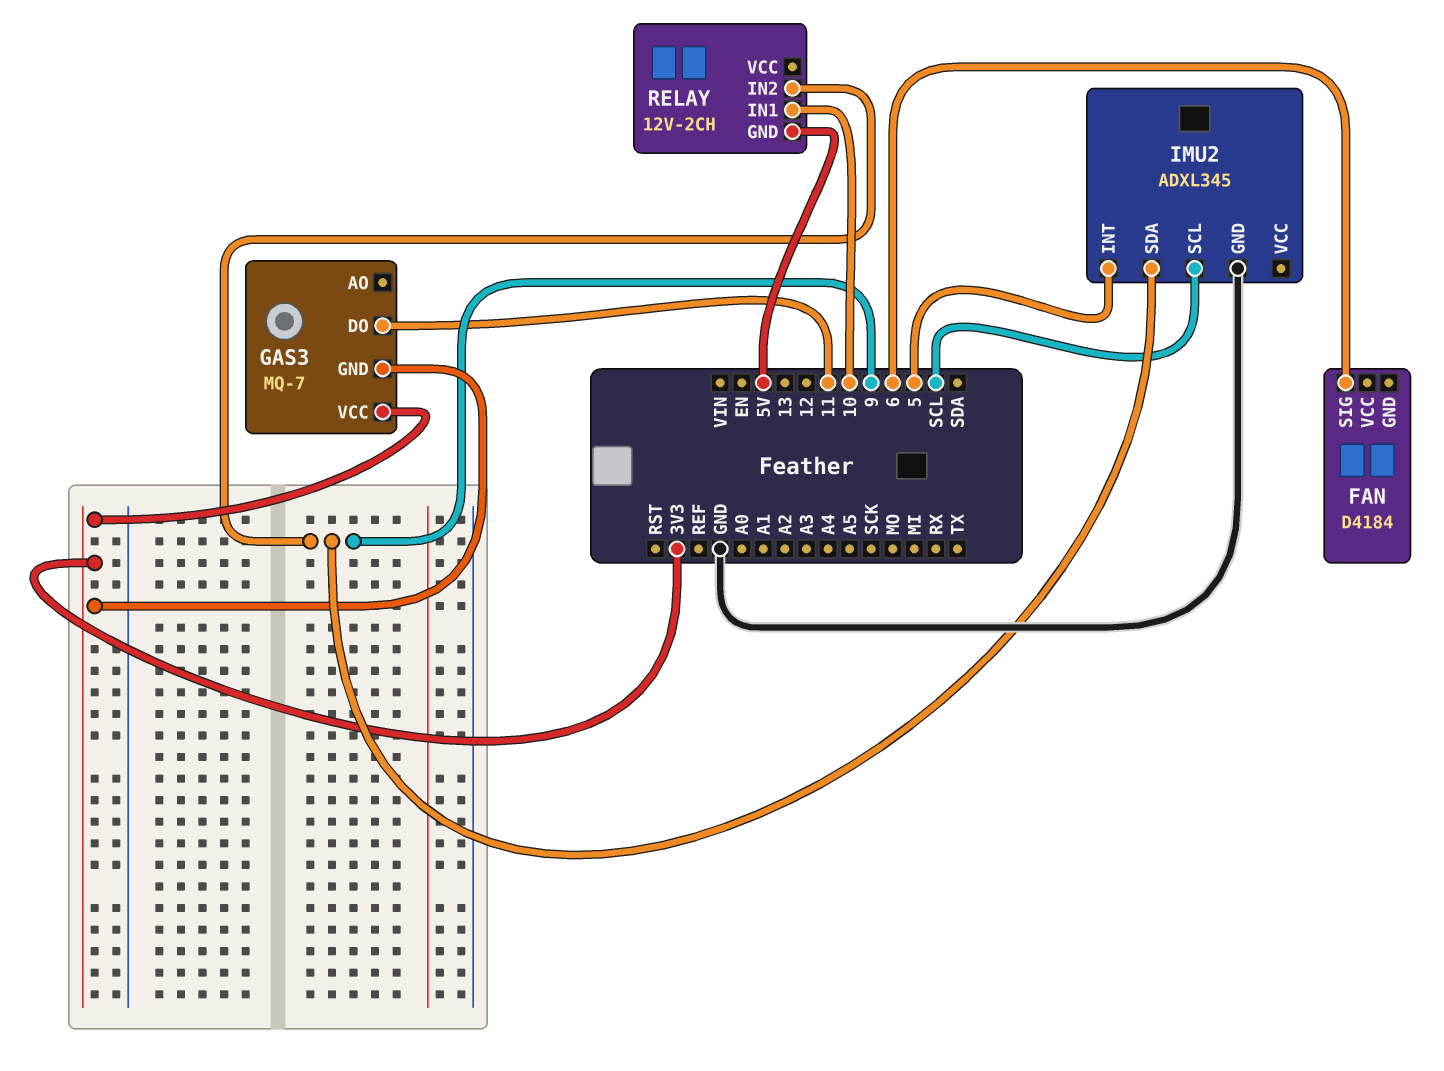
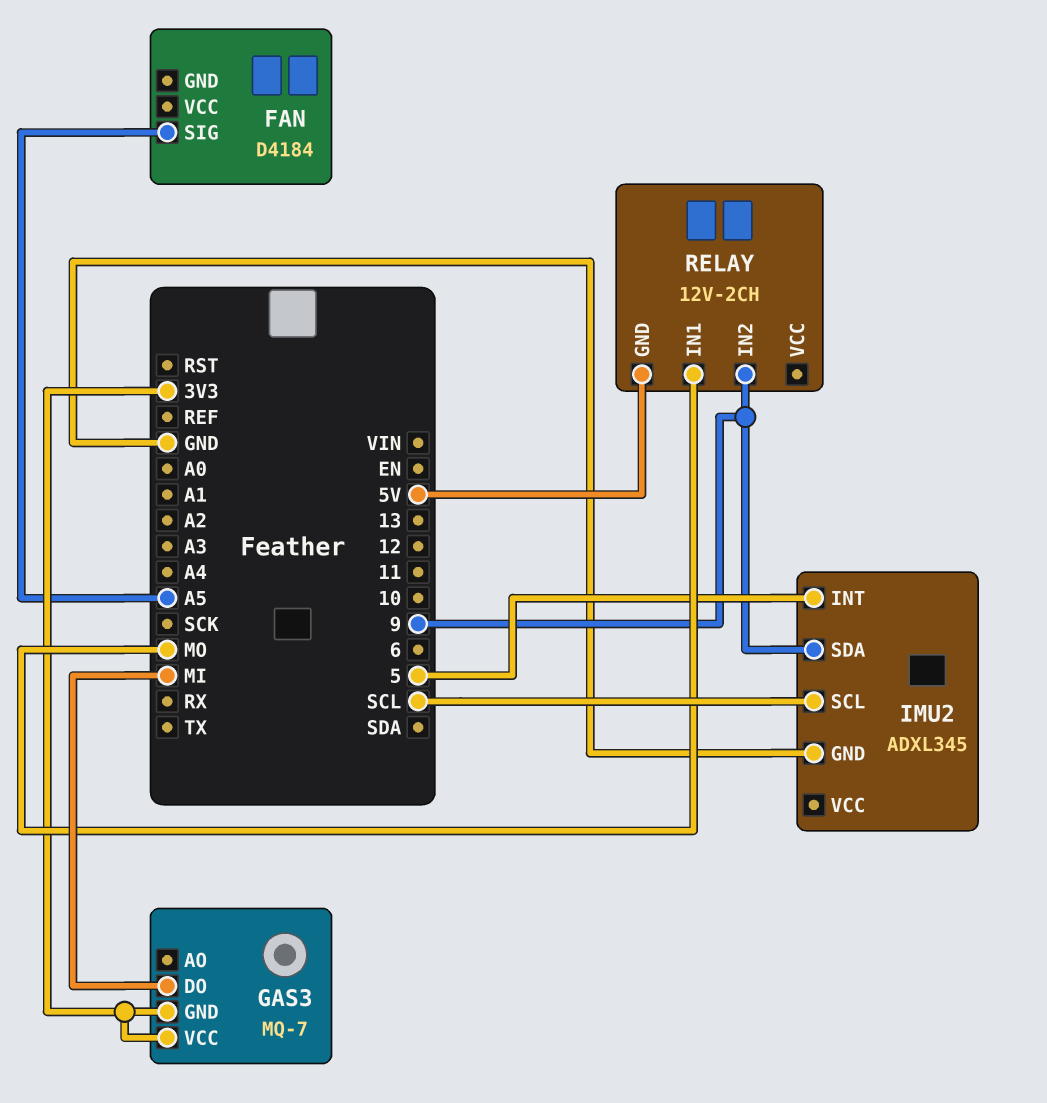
FAN pin SIG: 6 -> A5
GAS3 pin DO: 11 -> MI
RELAY pin IN1: 10 -> MO

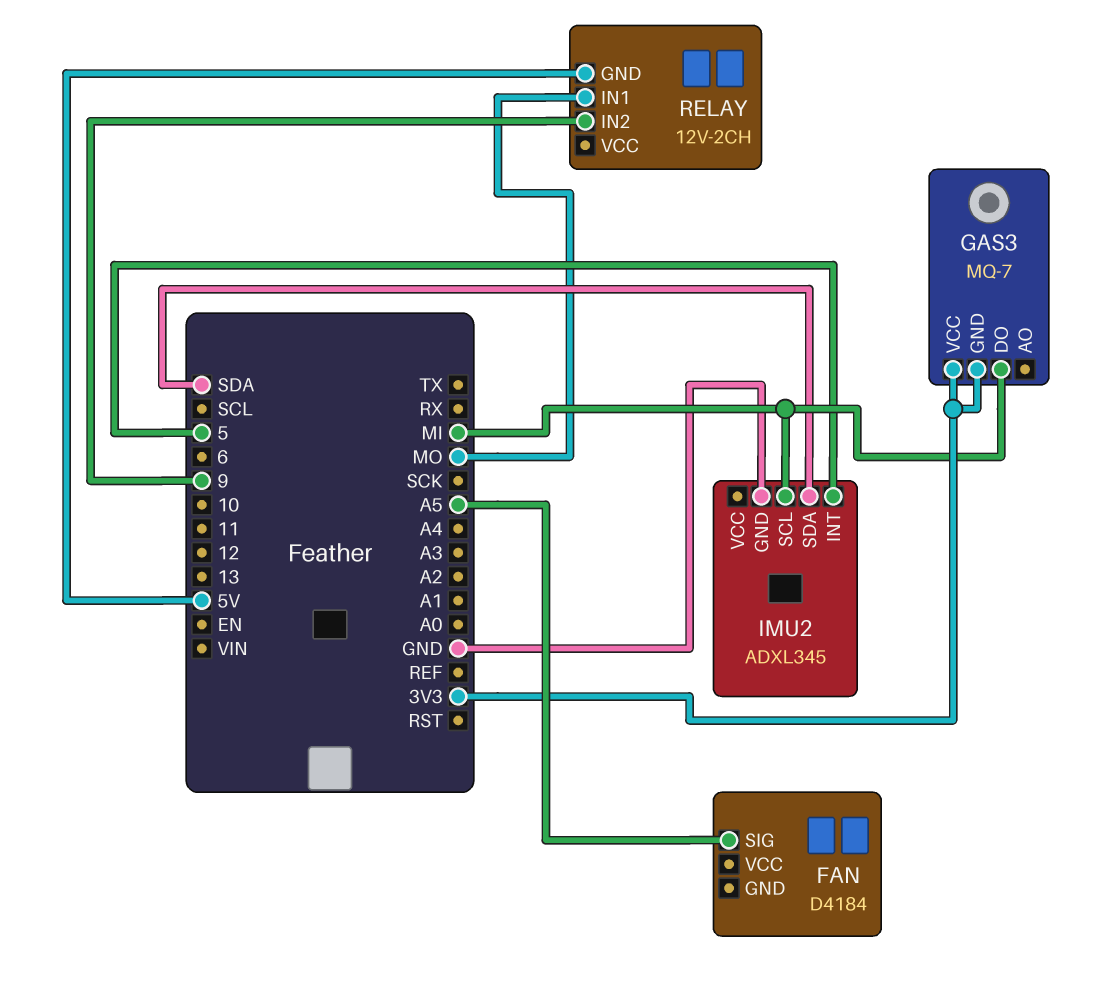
IMU2 pin SCL: SCL -> MI
IMU2 pin SDA: 9 -> SDA

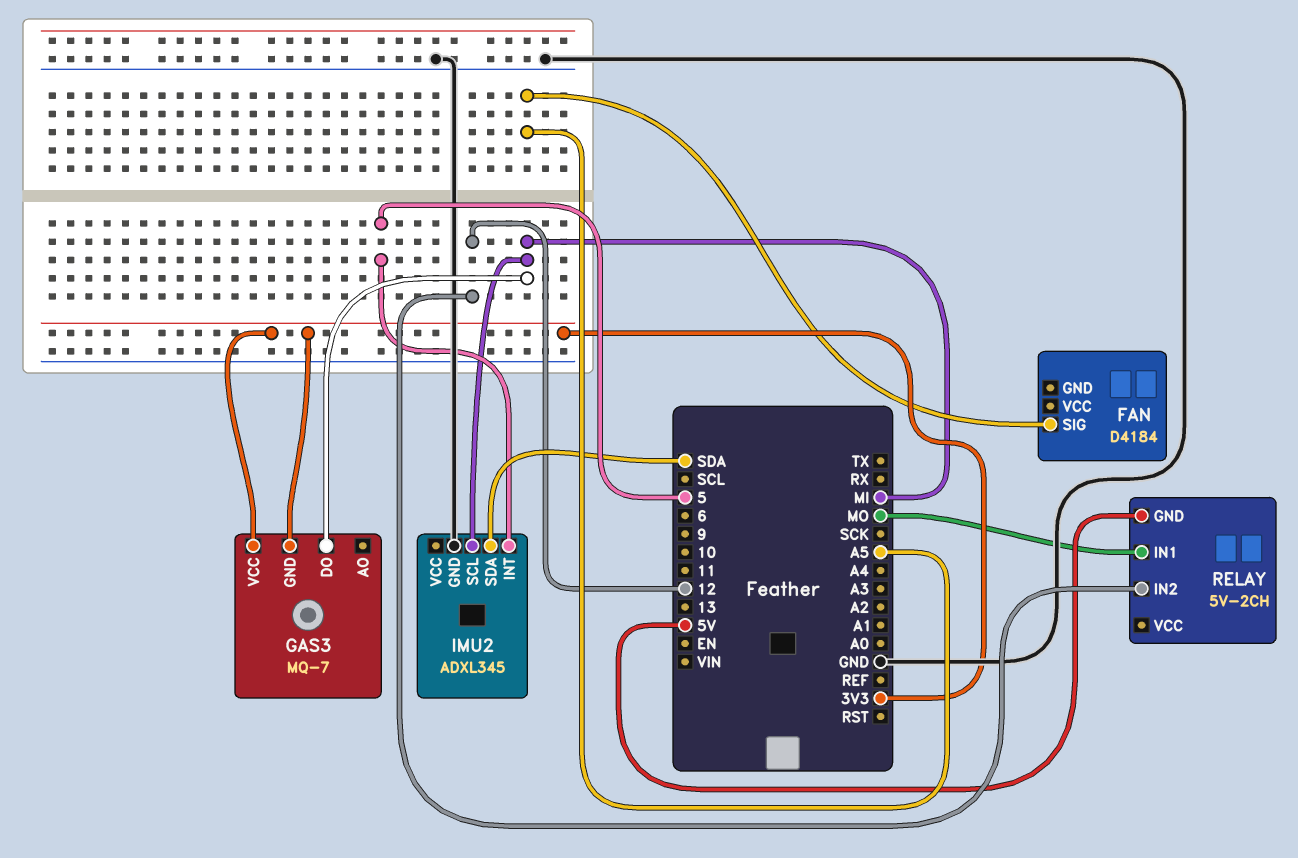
RELAY: 12V-2CH -> 5V-2CH
RELAY pin IN2: 9 -> 12

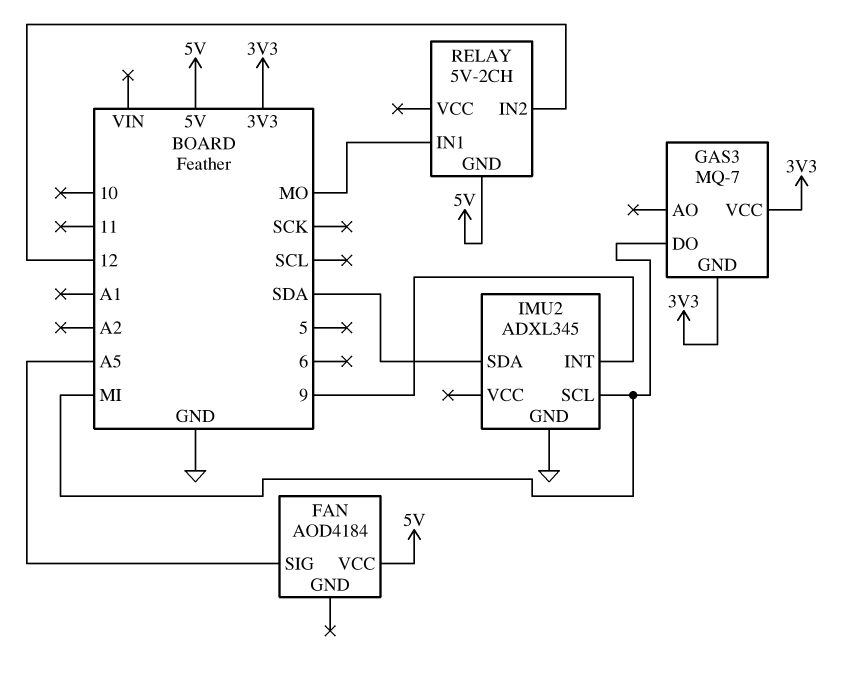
FAN: D4184 -> AOD4184
FAN pin VCC: none -> 5V
IMU2 pin INT: 5 -> 9

